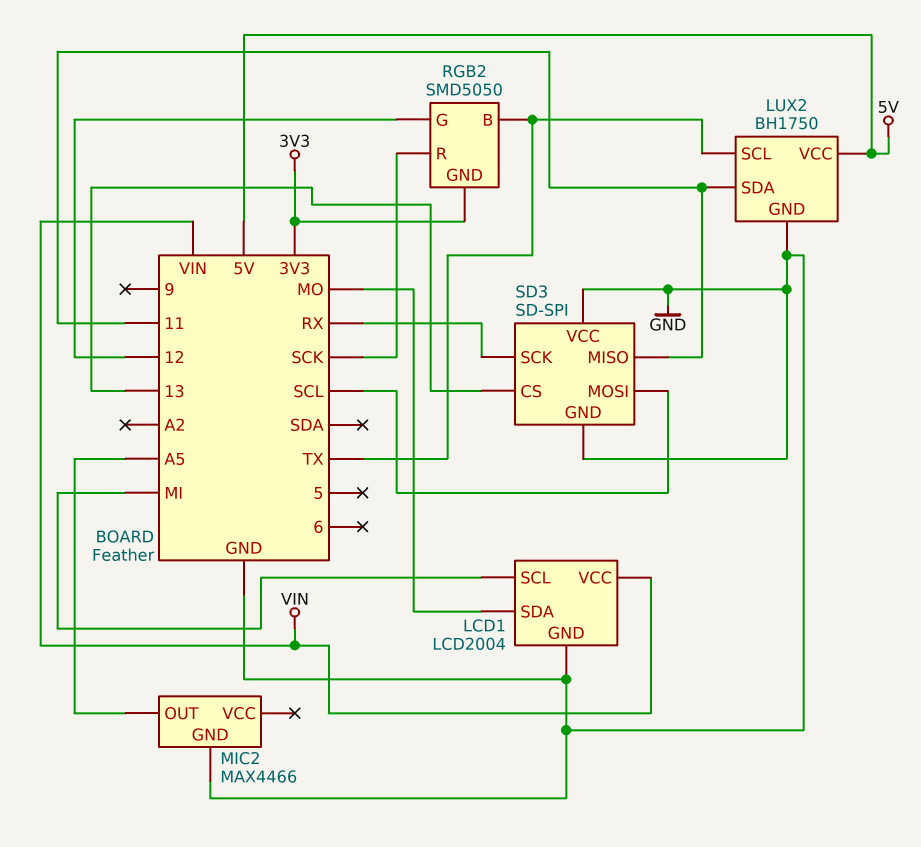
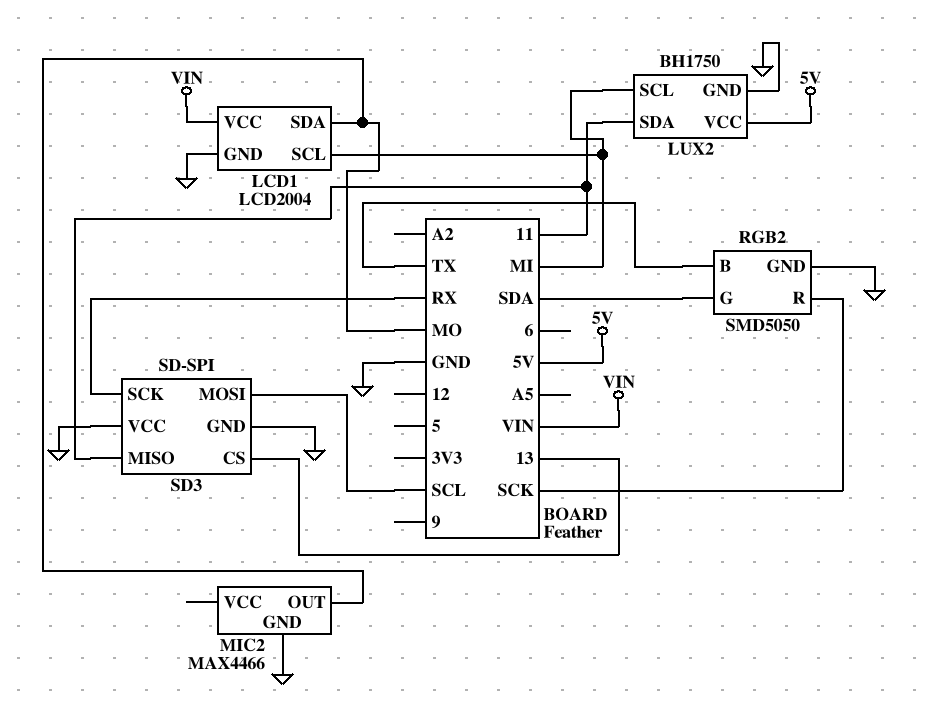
LUX2 pin SCL: TX -> MI
MIC2 pin OUT: A5 -> MO
RGB2 pin G: 12 -> SDA
RGB2 pin GND: 3V3 -> GND

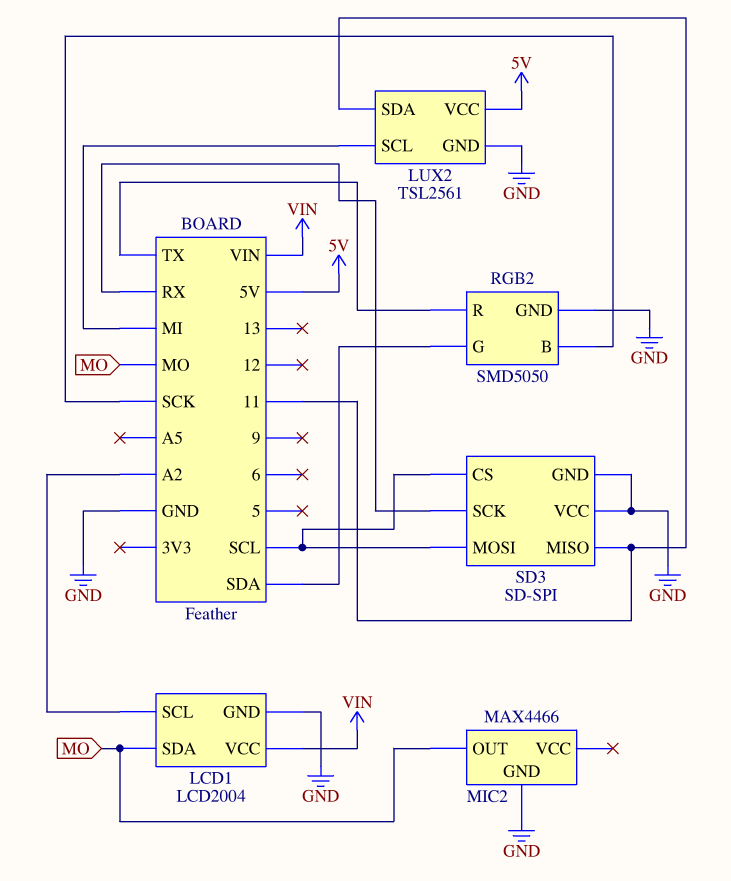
LCD1 pin SCL: MI -> A2
LUX2: BH1750 -> TSL2561
RGB2 pin B: TX -> SCK
RGB2 pin R: SCK -> TX
SD3 pin CS: 13 -> SCL

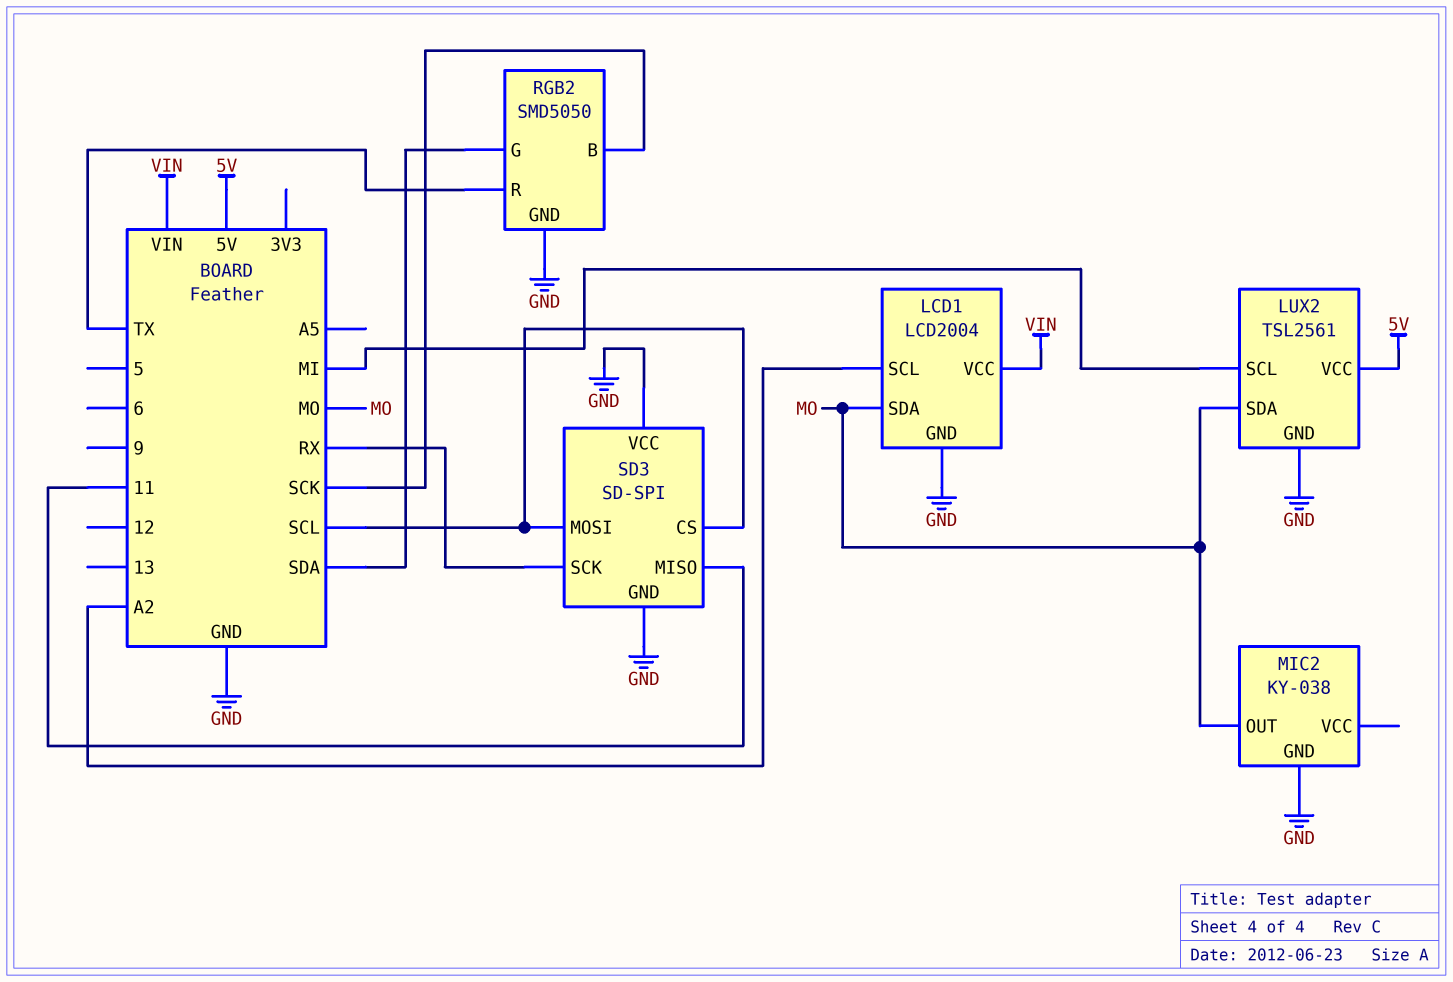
LUX2 pin SDA: 11 -> MO
MIC2: MAX4466 -> KY-038

